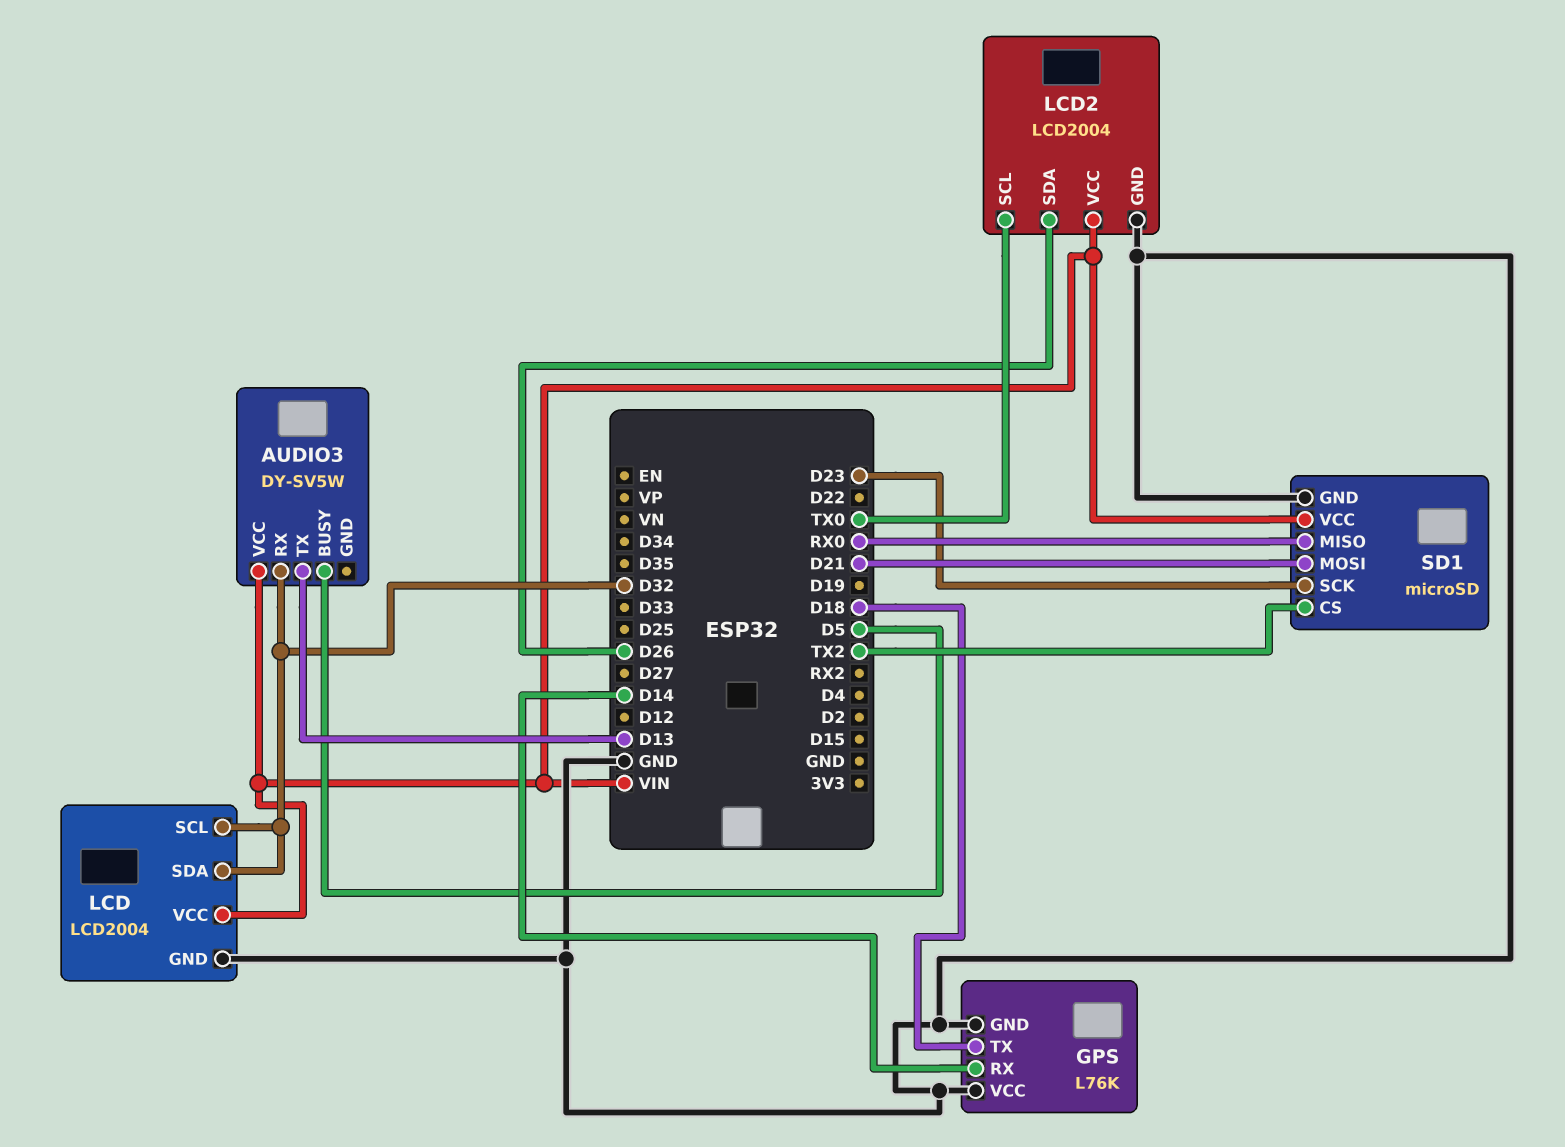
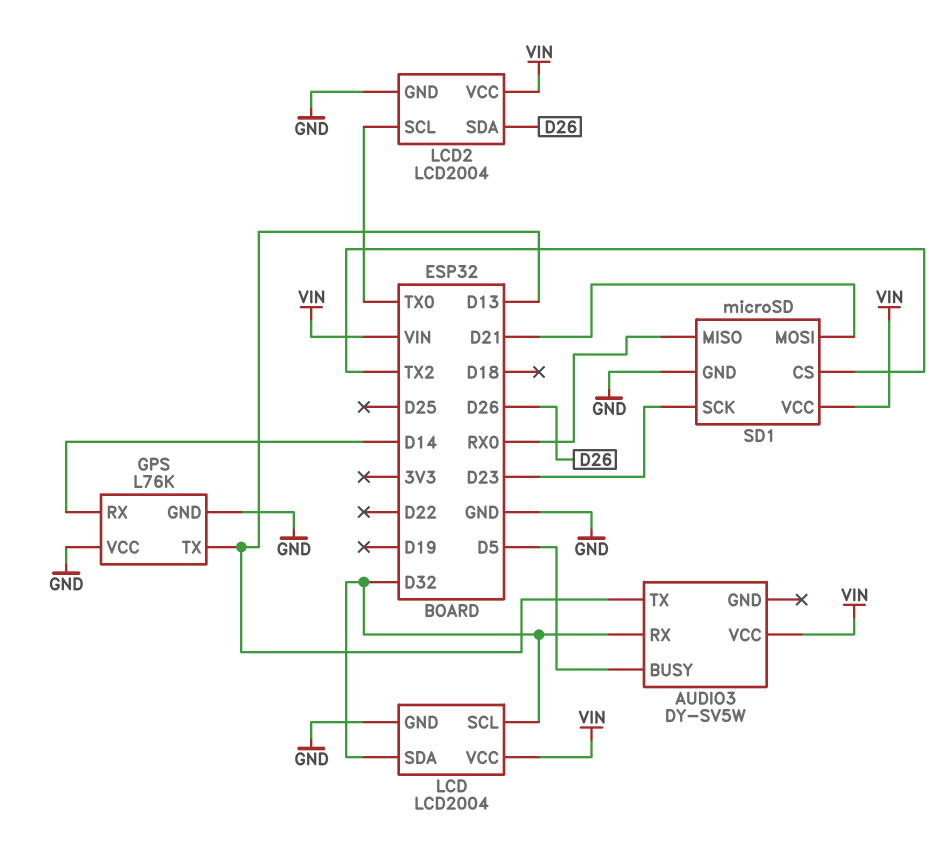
GPS pin TX: D18 -> D13

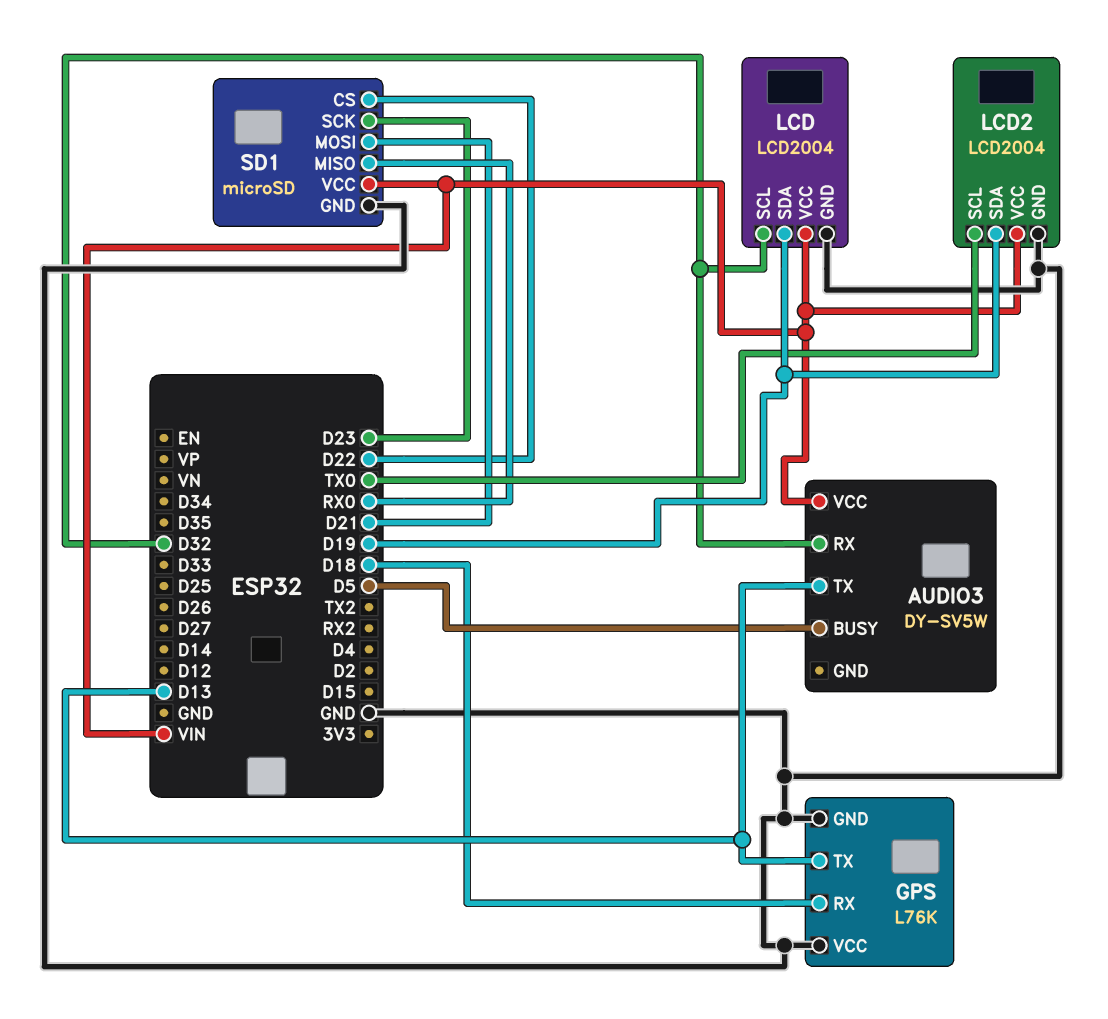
GPS pin RX: D14 -> D18
LCD pin SDA: D32 -> D19
LCD2 pin SDA: D26 -> D19
SD1 pin CS: TX2 -> D22

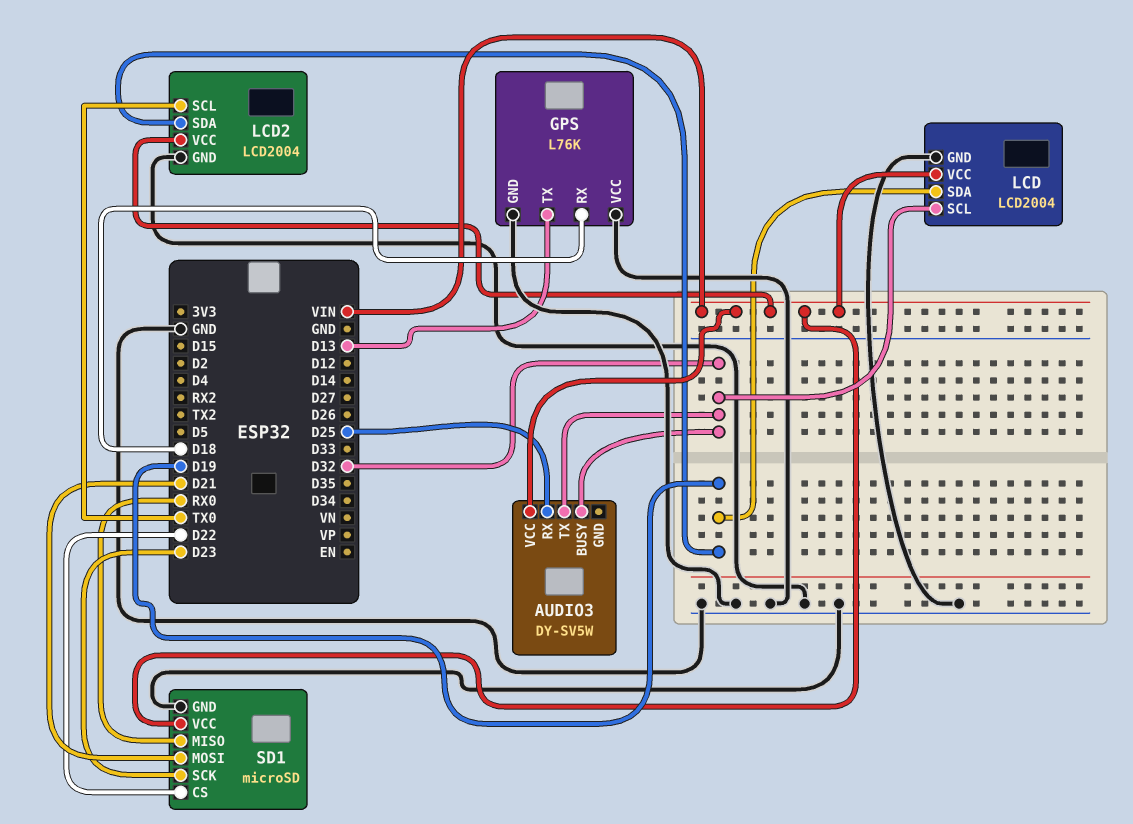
AUDIO3 pin BUSY: D5 -> D32
AUDIO3 pin RX: D32 -> D25
AUDIO3 pin TX: D13 -> D32

